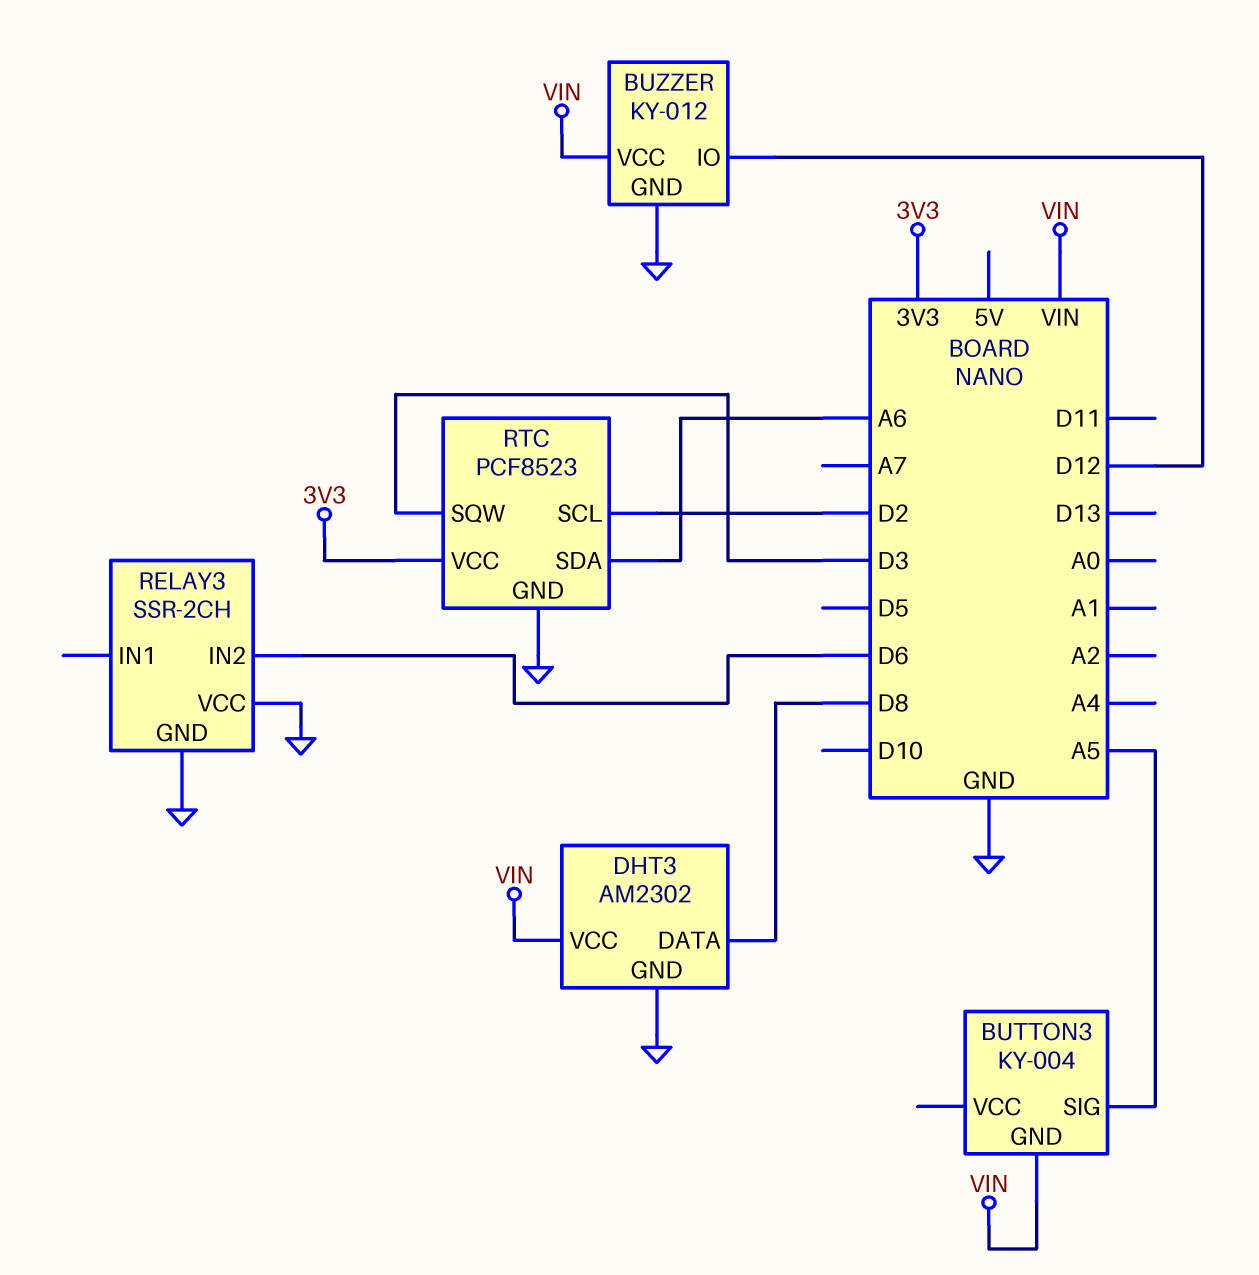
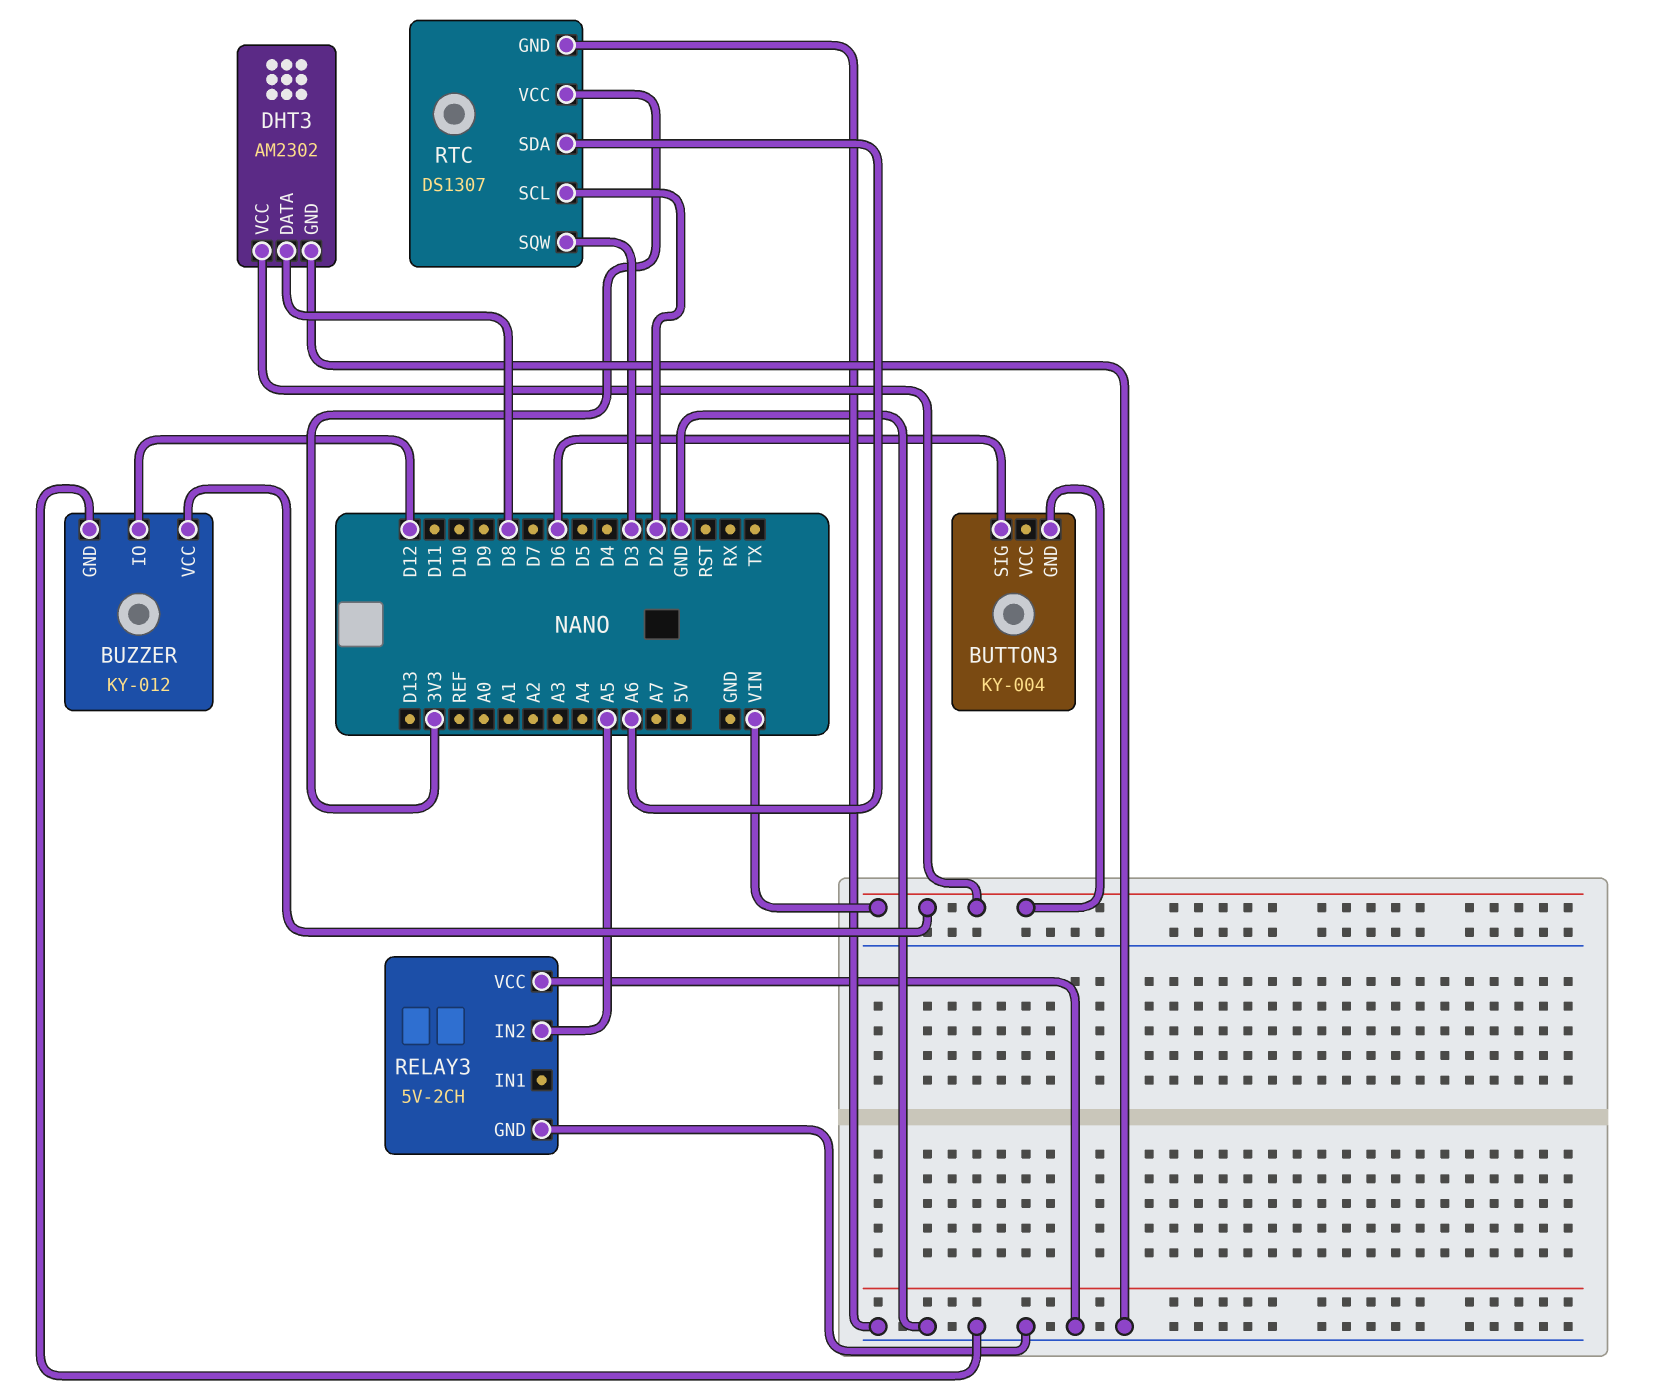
BUTTON3 pin SIG: A5 -> D6
RELAY3: SSR-2CH -> 5V-2CH
RELAY3 pin IN2: D6 -> A5
RTC: PCF8523 -> DS1307

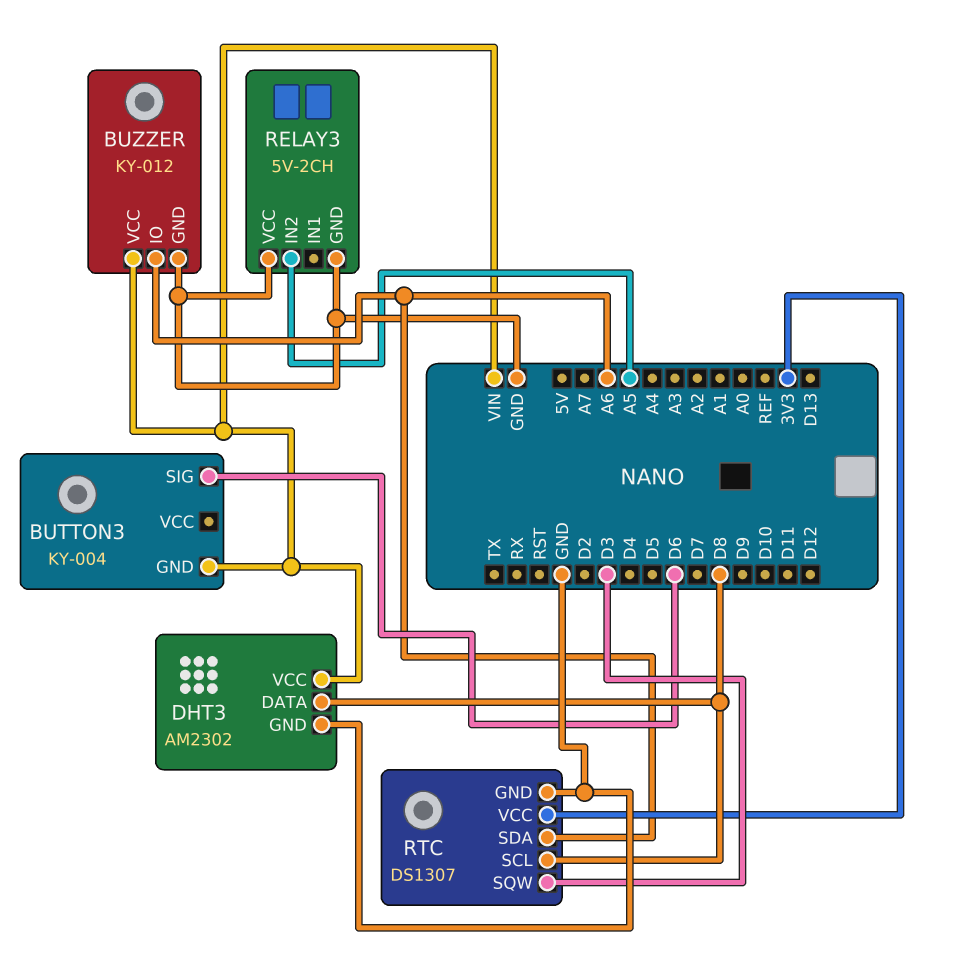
BUZZER pin IO: D12 -> A6
RTC pin SCL: D2 -> D8

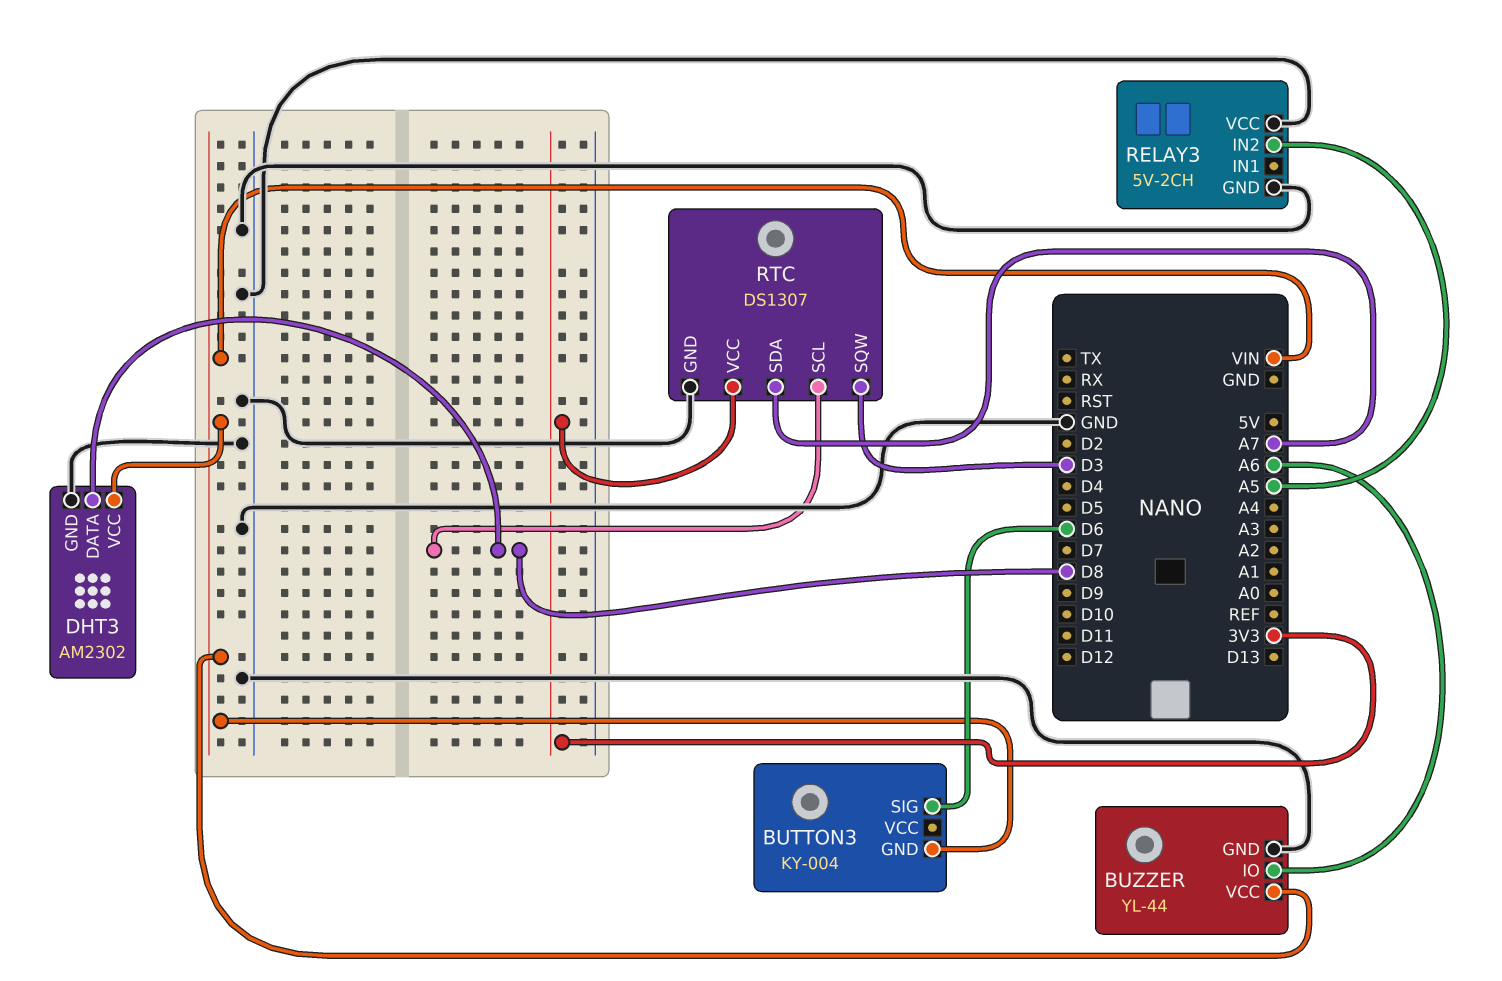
BUZZER: KY-012 -> YL-44
RTC pin SDA: A6 -> A7

